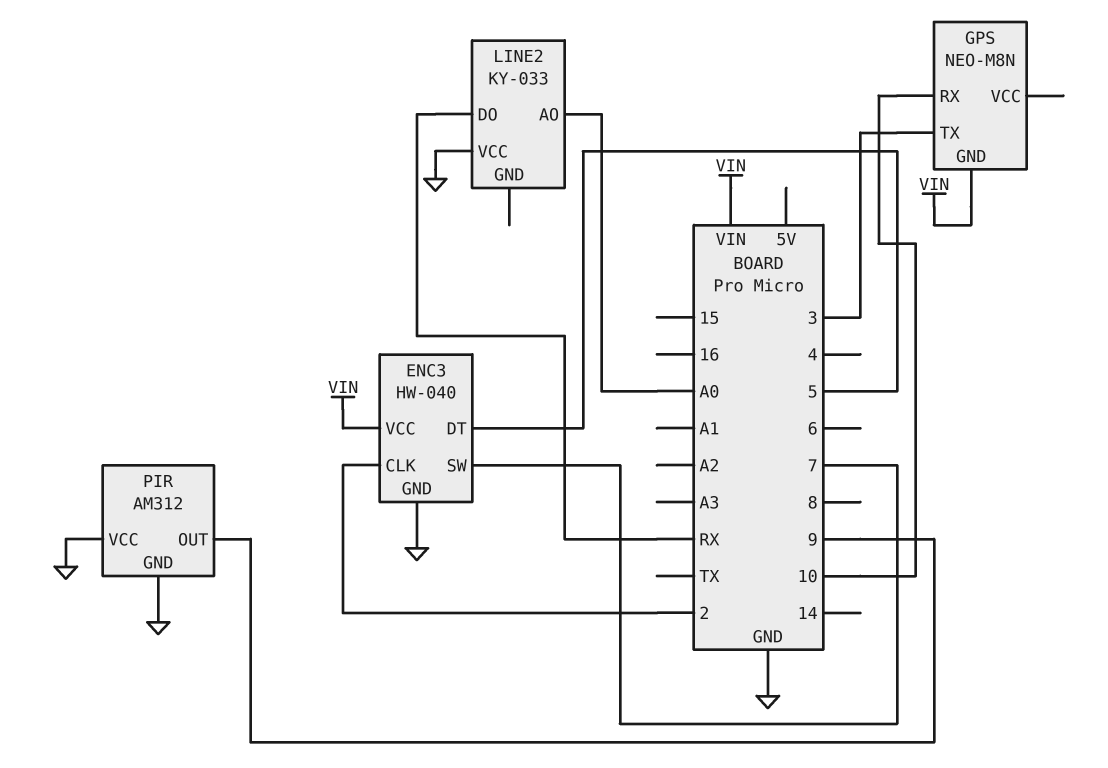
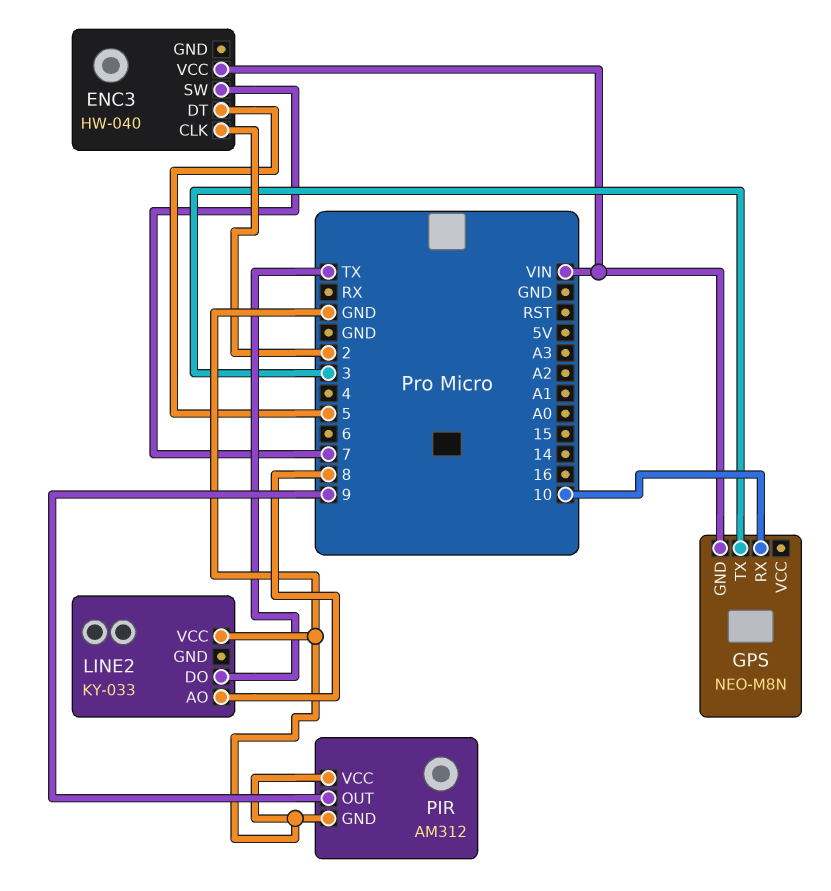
ENC3 pin GND: GND -> none
LINE2 pin AO: A0 -> 8
LINE2 pin DO: RX -> TX

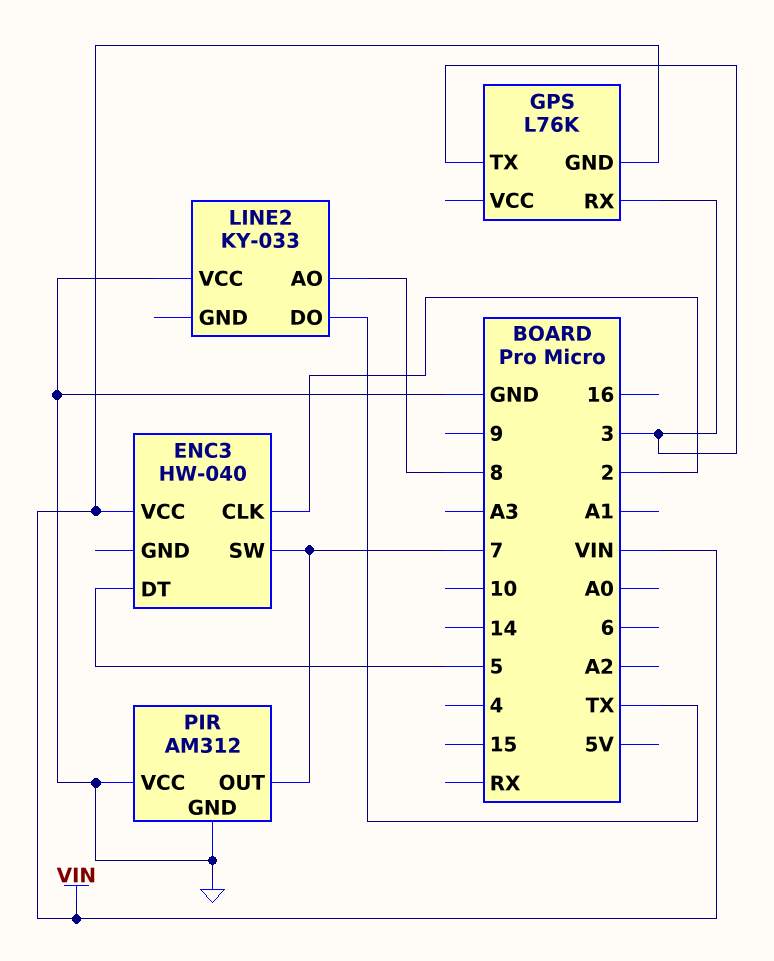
GPS: NEO-M8N -> L76K
GPS pin RX: 10 -> 3
PIR pin OUT: 9 -> 7

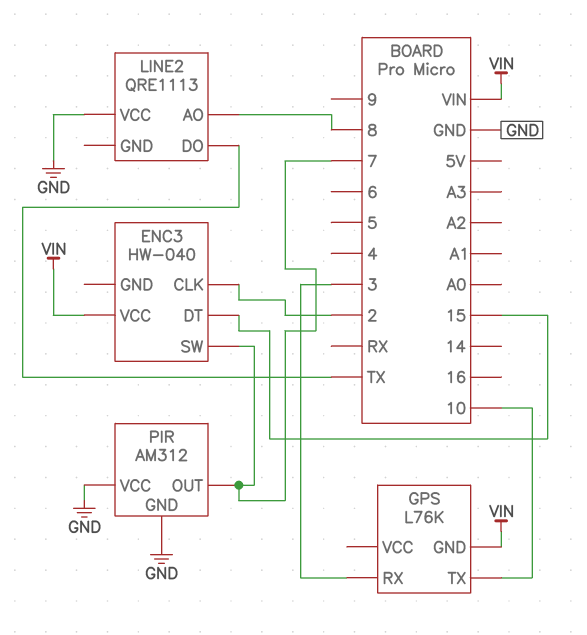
ENC3 pin DT: 5 -> 15
GPS pin TX: 3 -> 10
LINE2: KY-033 -> QRE1113

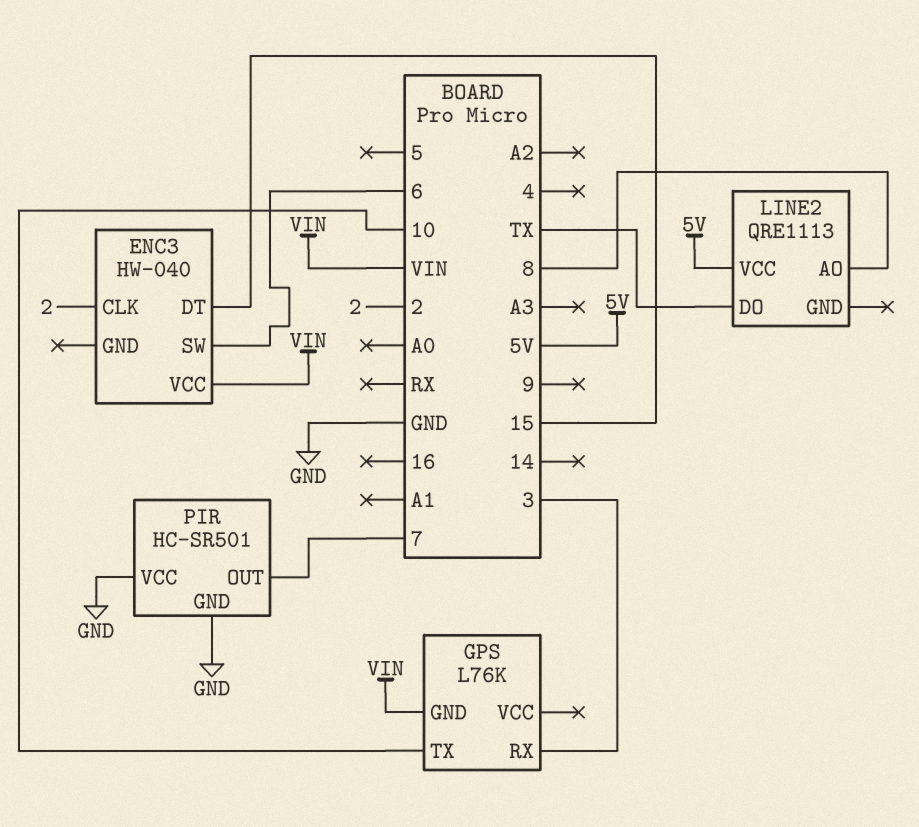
ENC3 pin SW: 7 -> 6
LINE2 pin VCC: GND -> 5V
PIR: AM312 -> HC-SR501

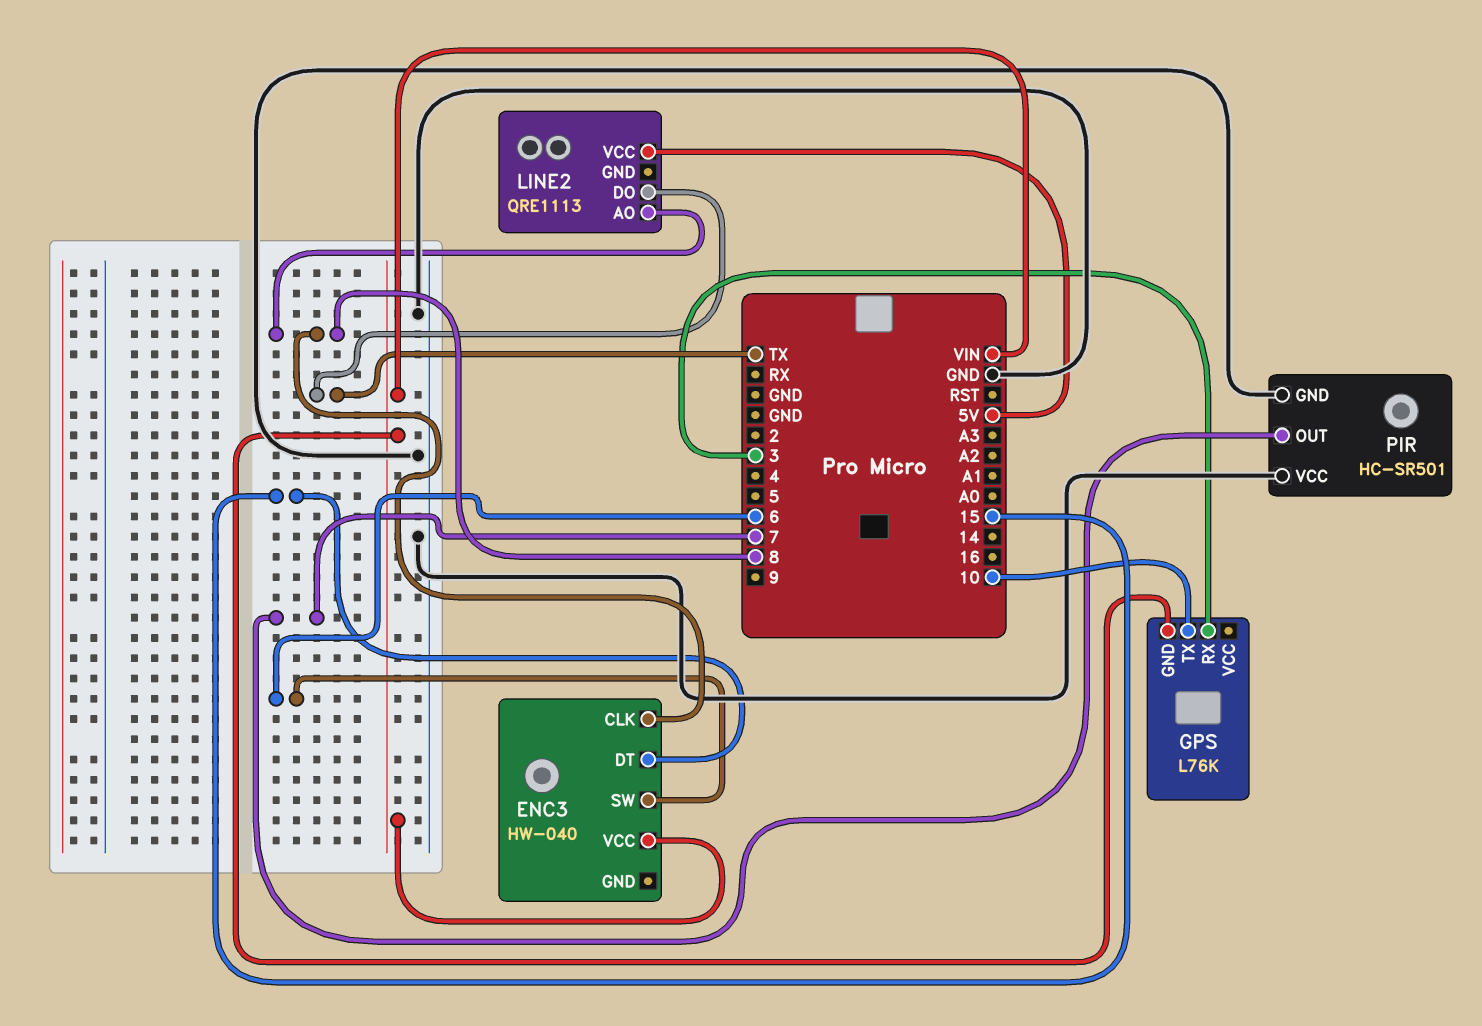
ENC3 pin CLK: 2 -> 8

